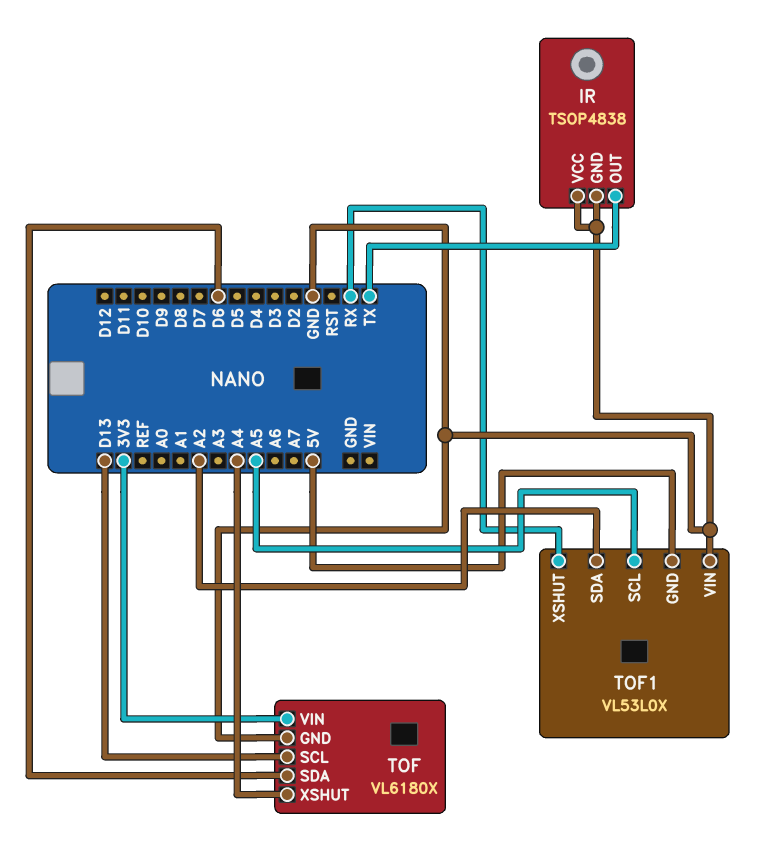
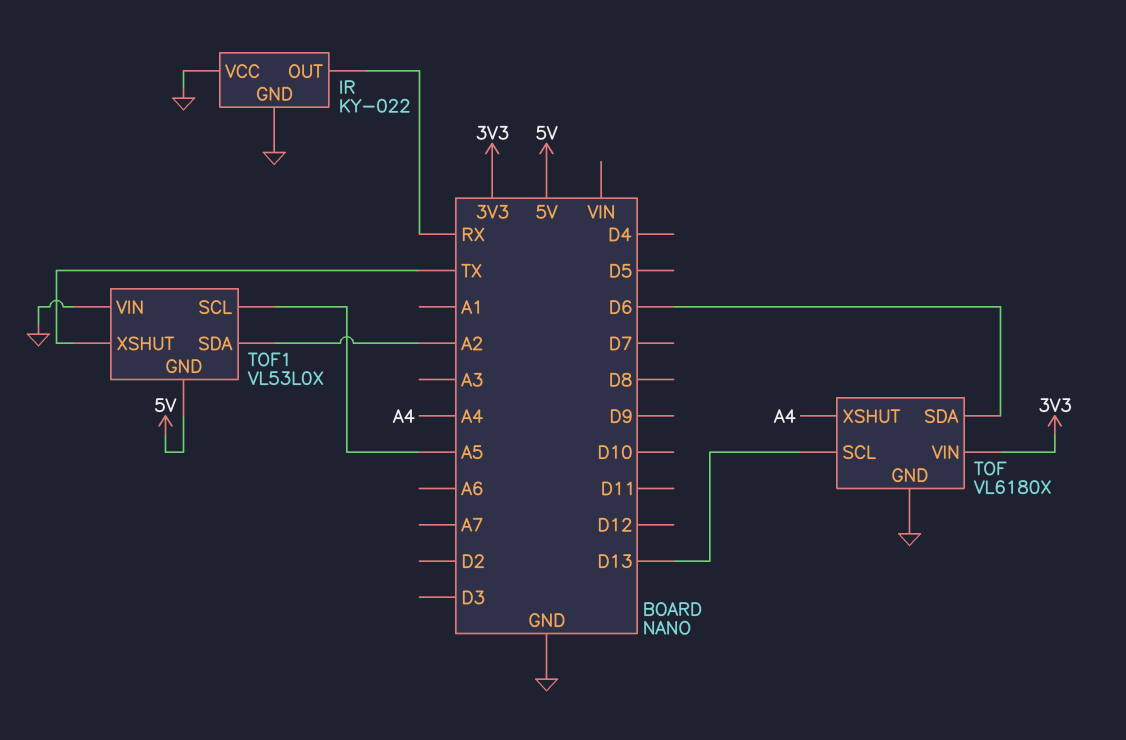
IR: TSOP4838 -> KY-022
IR pin OUT: TX -> RX
TOF1 pin XSHUT: RX -> TX

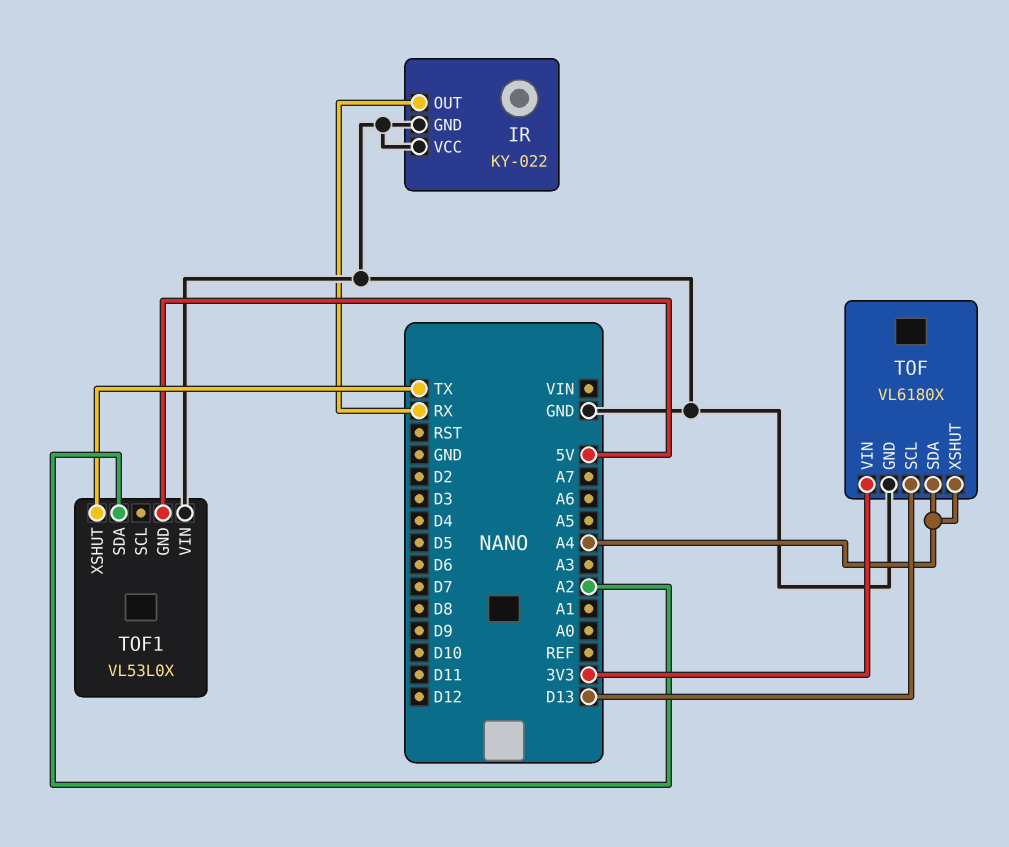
TOF pin SDA: D6 -> A4
TOF1 pin SCL: A5 -> none

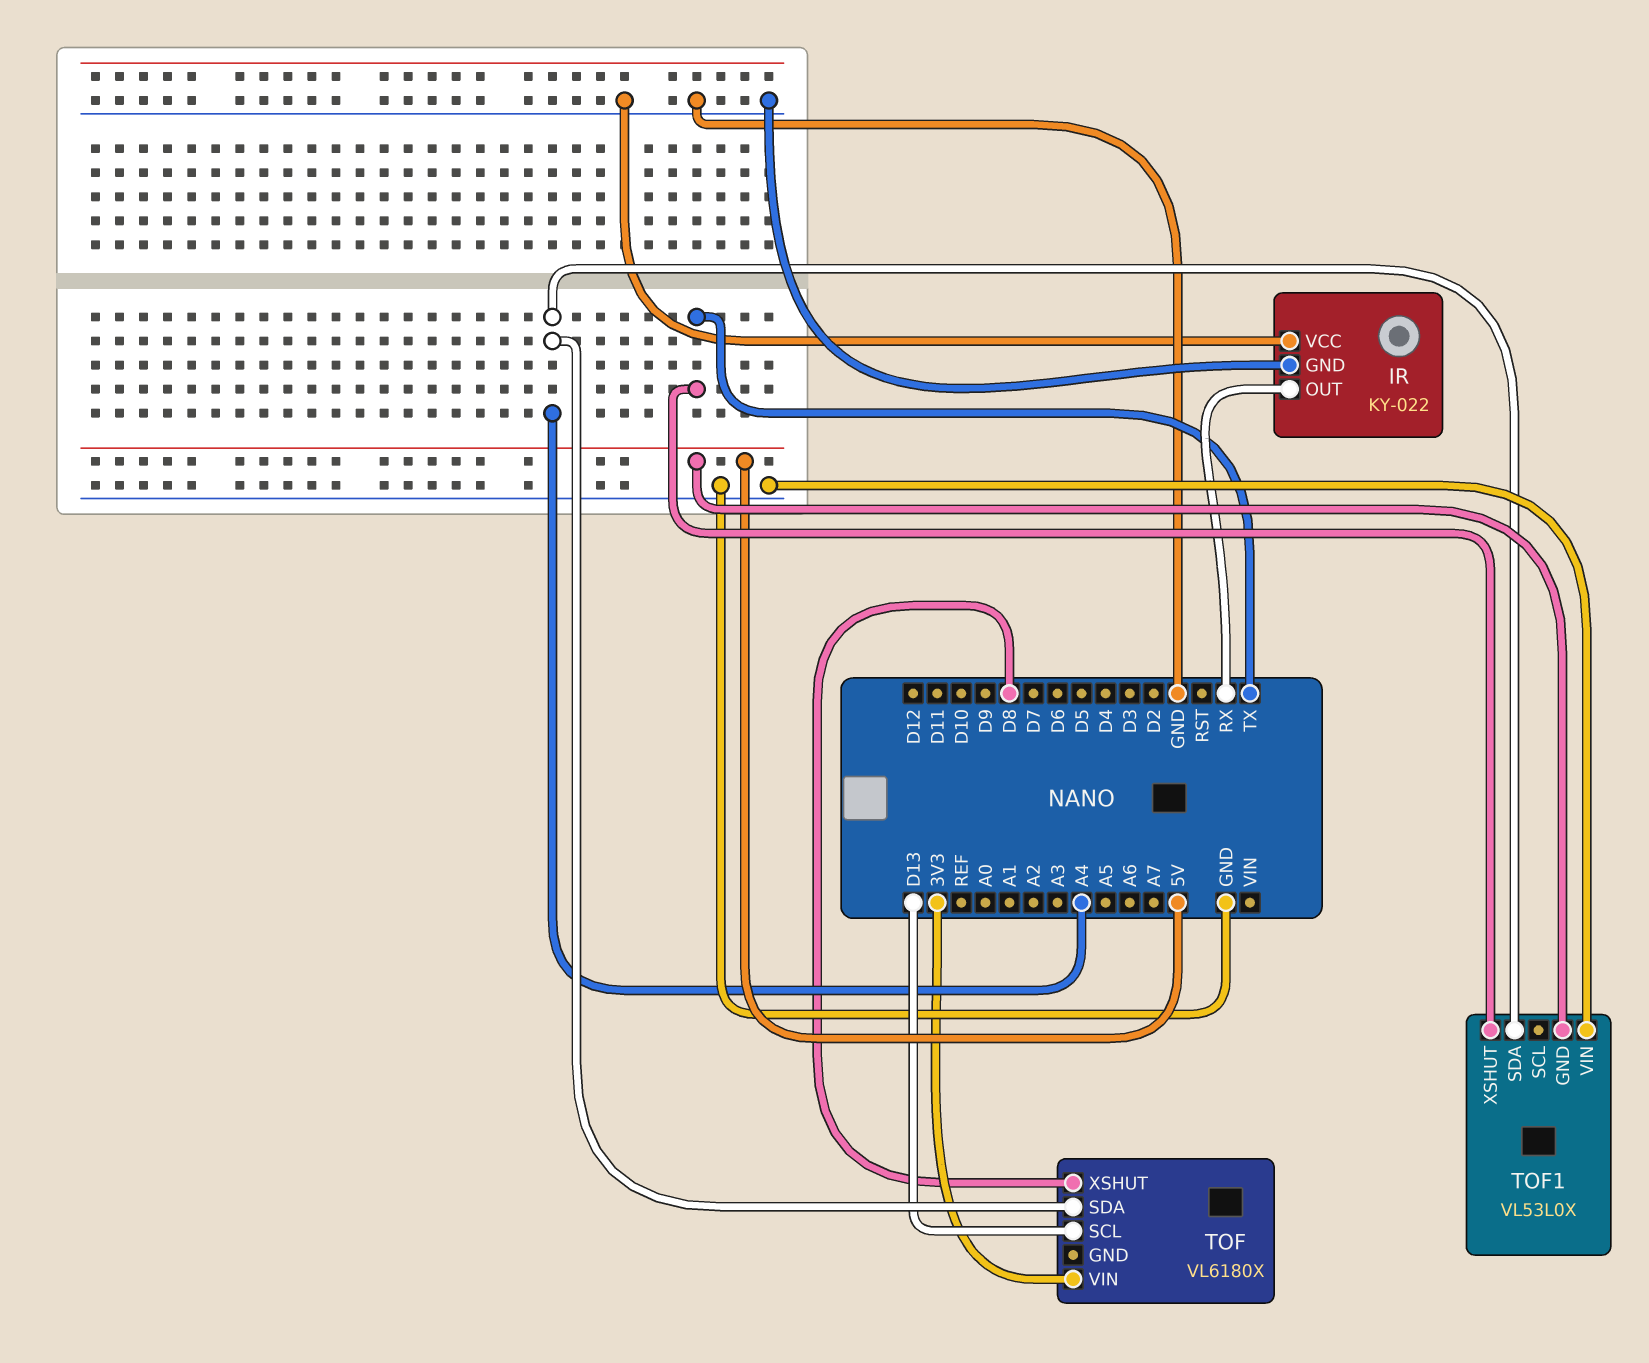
TOF pin GND: GND -> none
TOF pin XSHUT: A4 -> D8
TOF1 pin SDA: A2 -> A4

